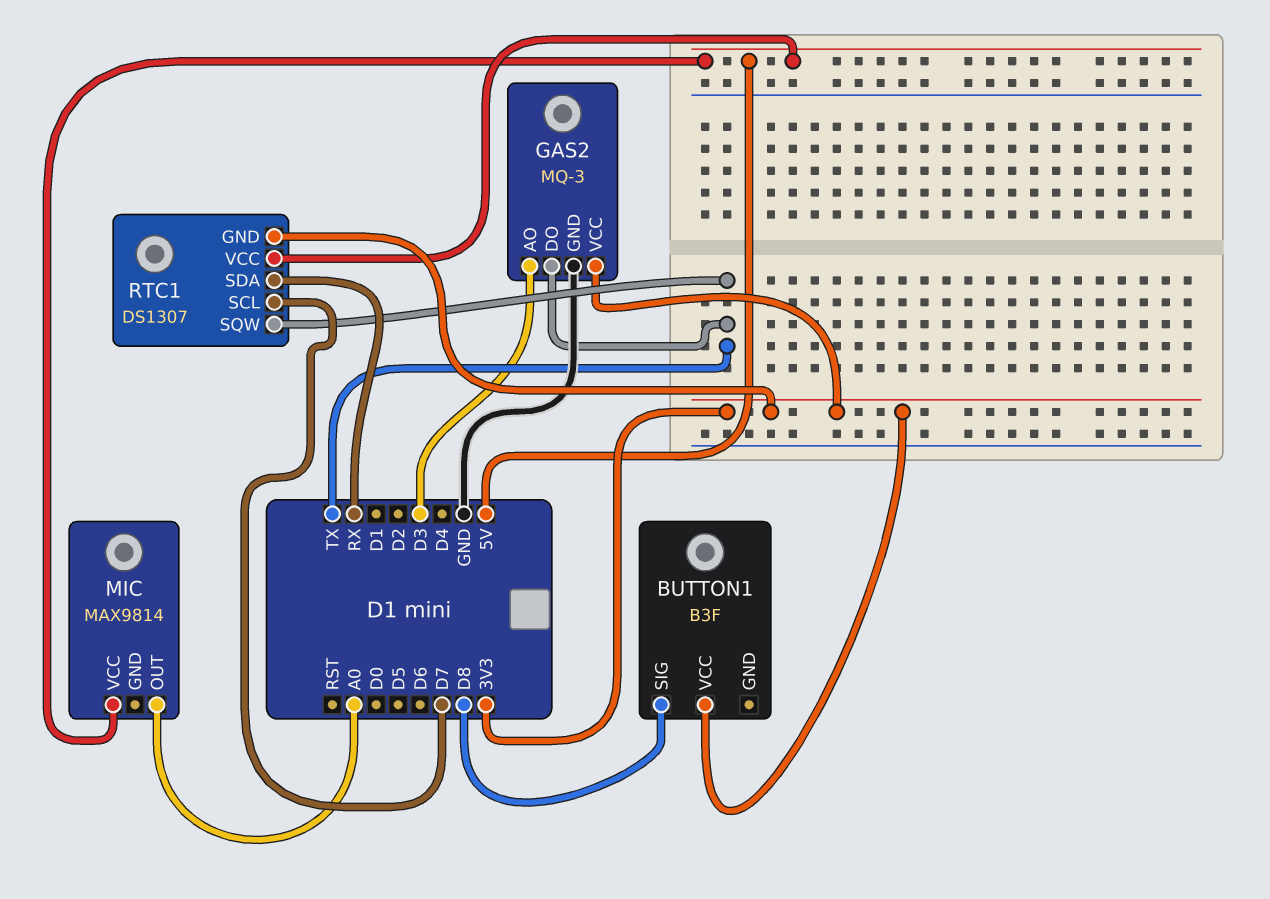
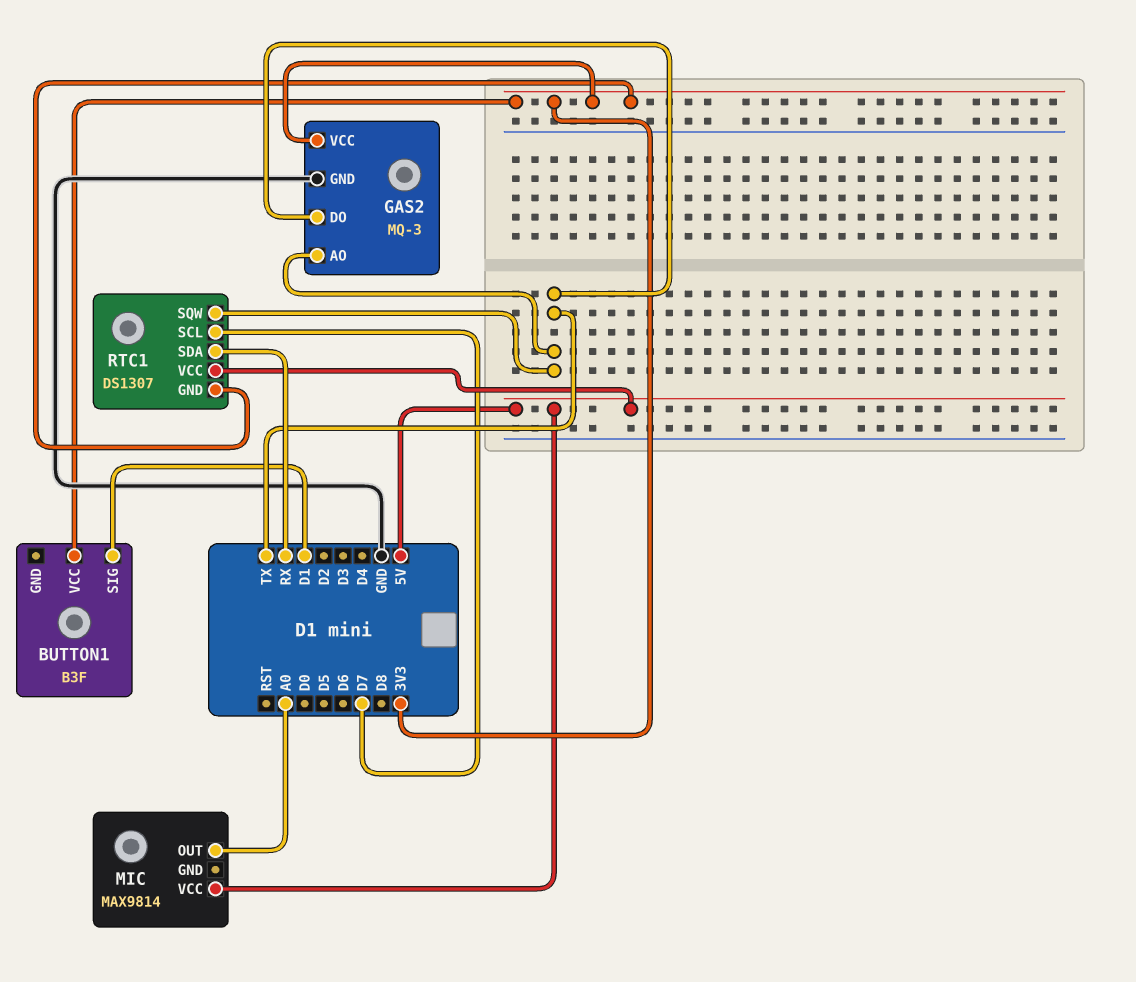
BUTTON1 pin SIG: D8 -> D1
GAS2 pin AO: D3 -> TX

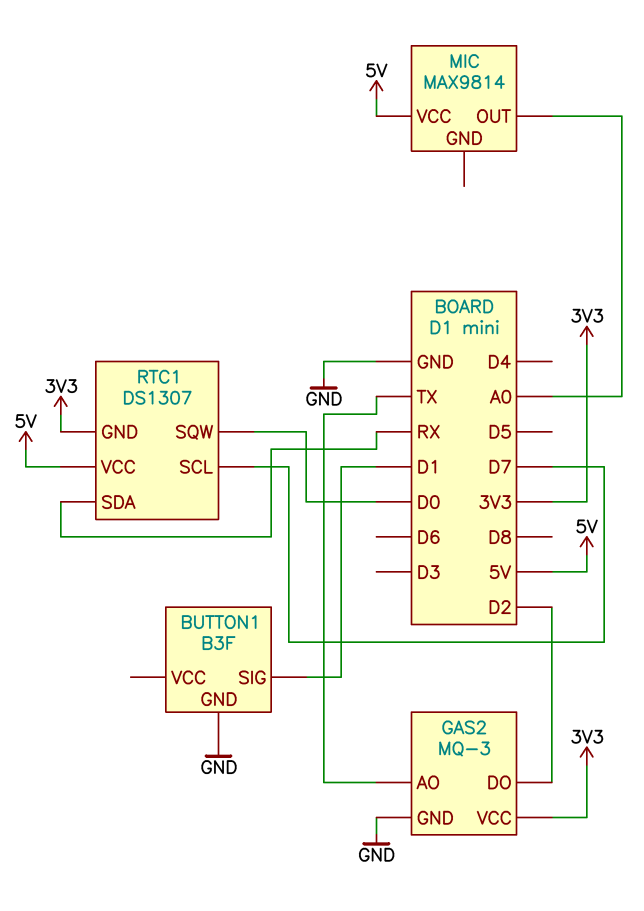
BUTTON1 pin GND: none -> GND
BUTTON1 pin VCC: 3V3 -> none
GAS2 pin DO: TX -> D2
RTC1 pin SQW: TX -> D0

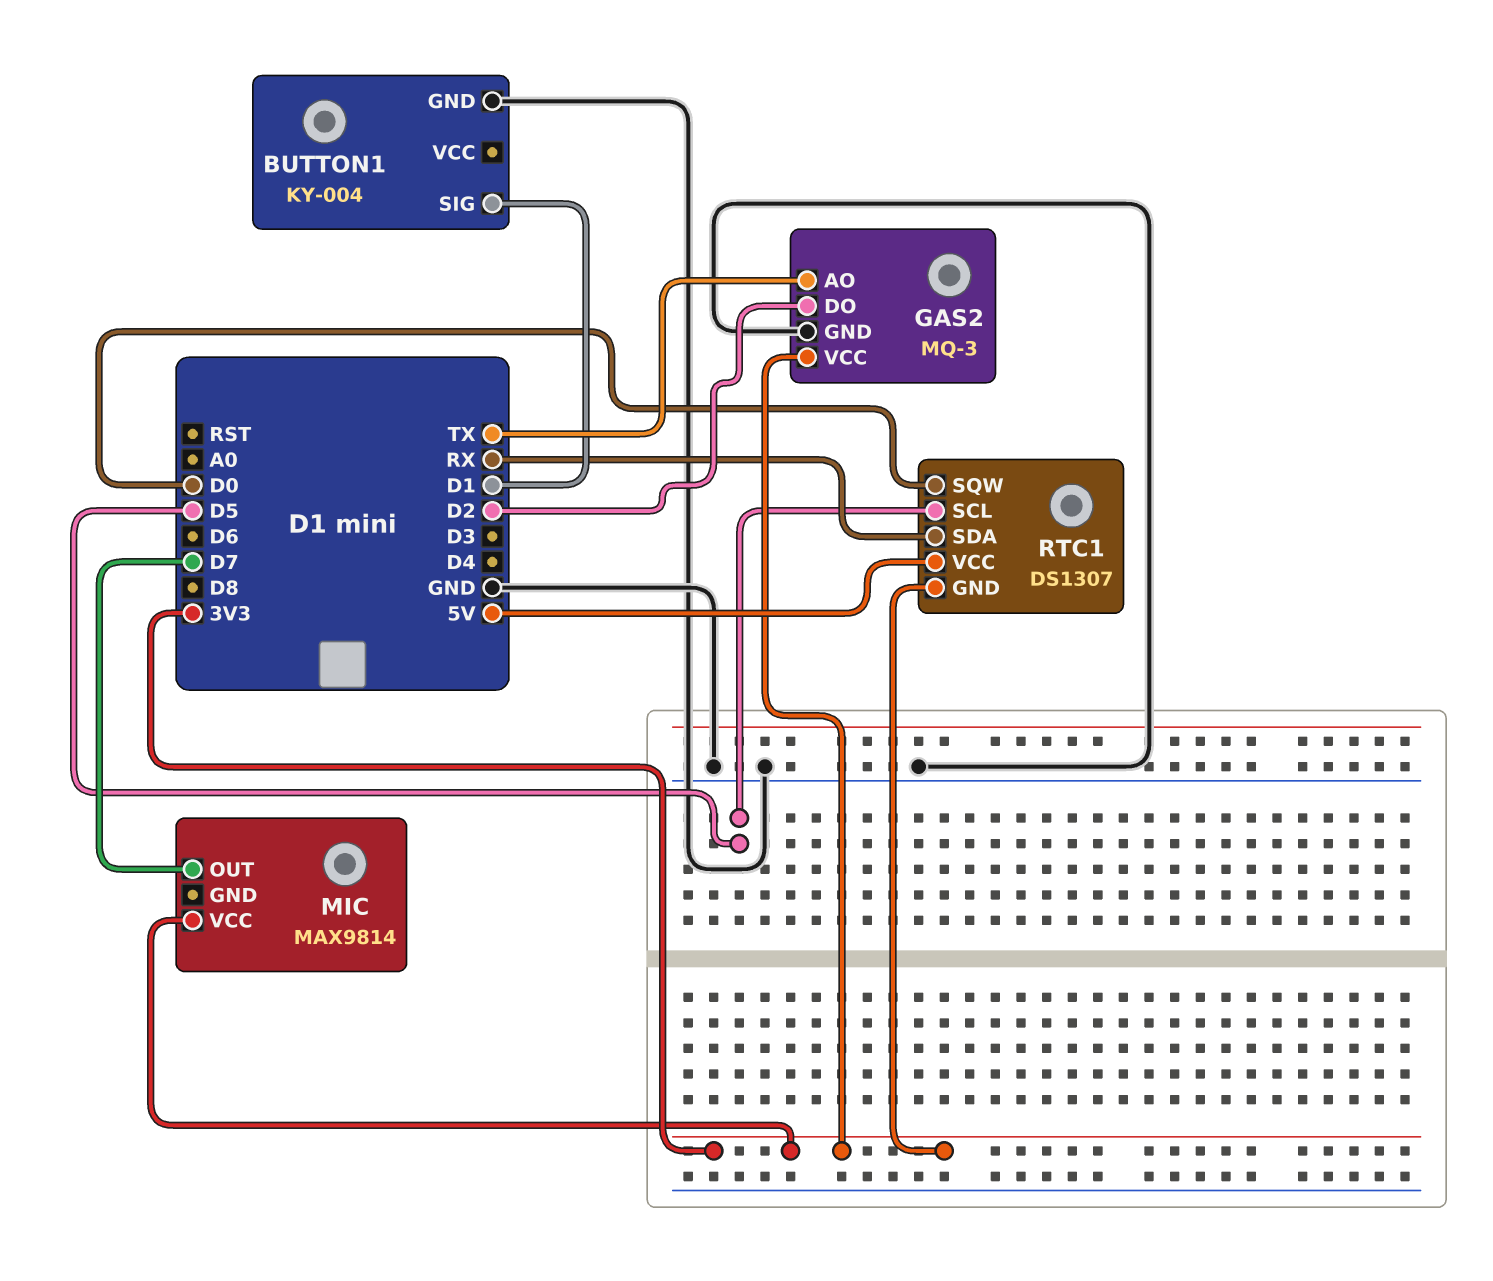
BUTTON1: B3F -> KY-004
MIC pin OUT: A0 -> D7
MIC pin VCC: 5V -> 3V3
RTC1 pin SCL: D7 -> D5

